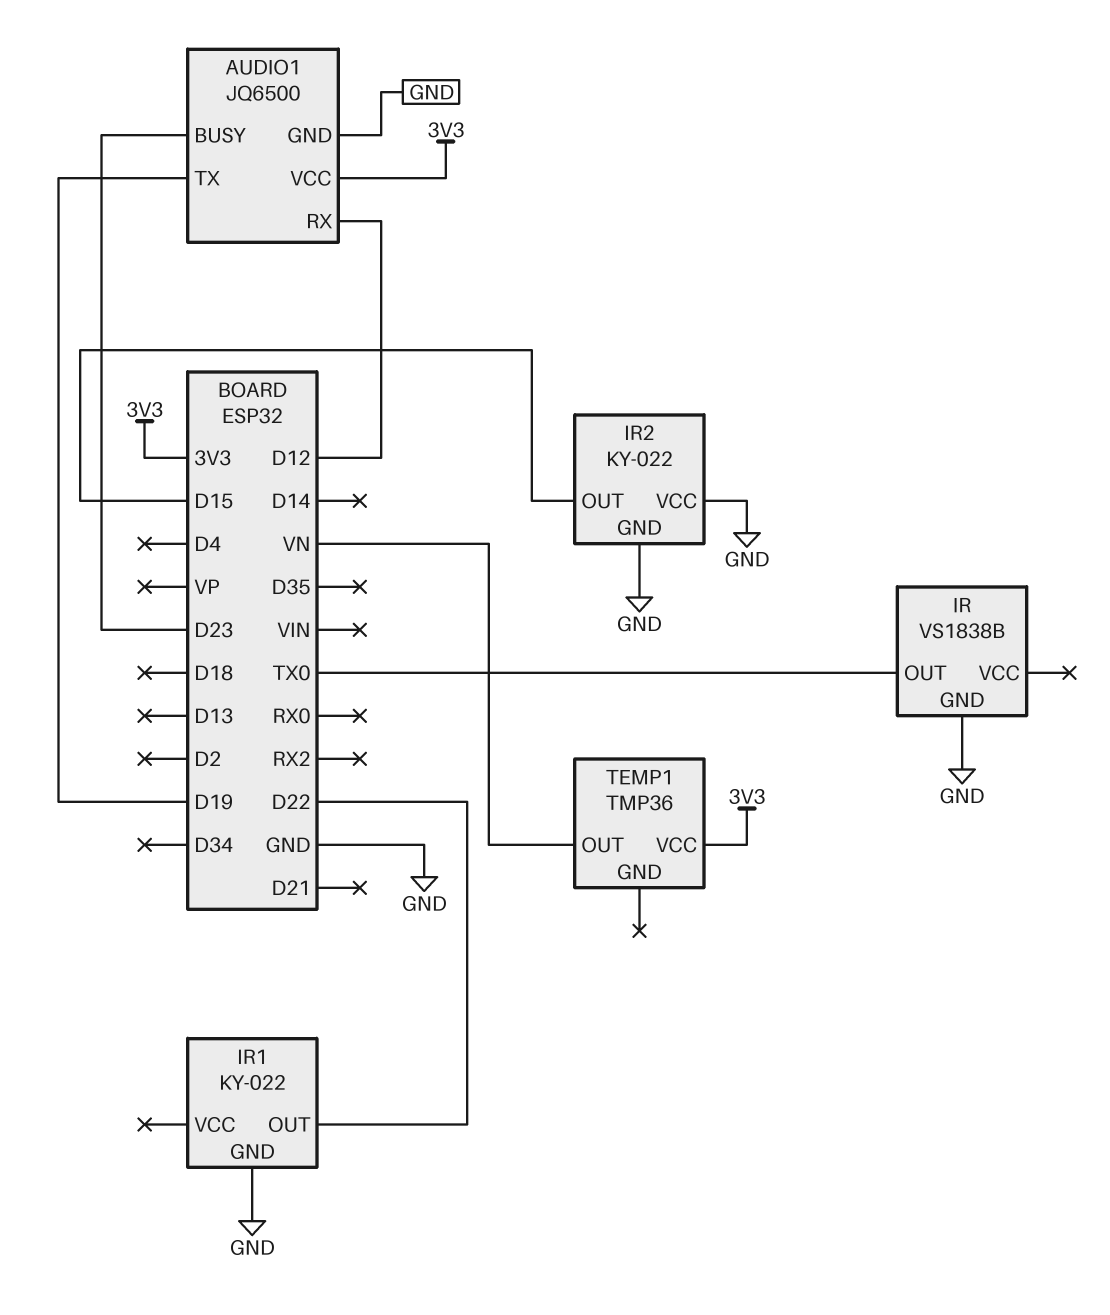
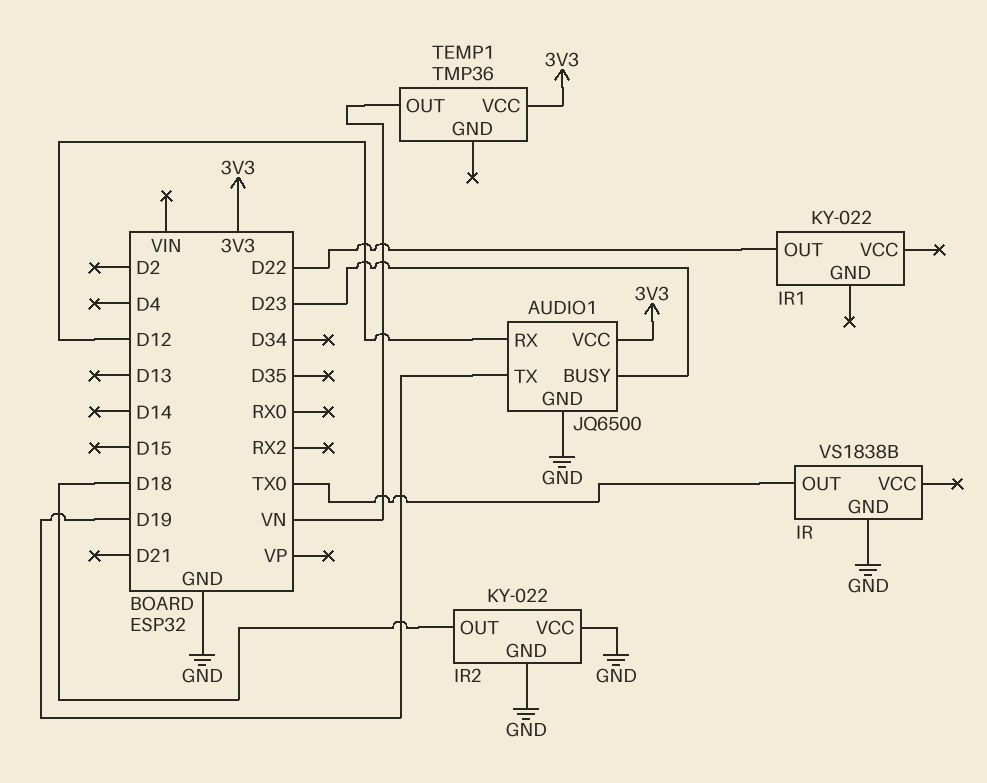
IR1 pin GND: GND -> none
IR2 pin OUT: D15 -> D18

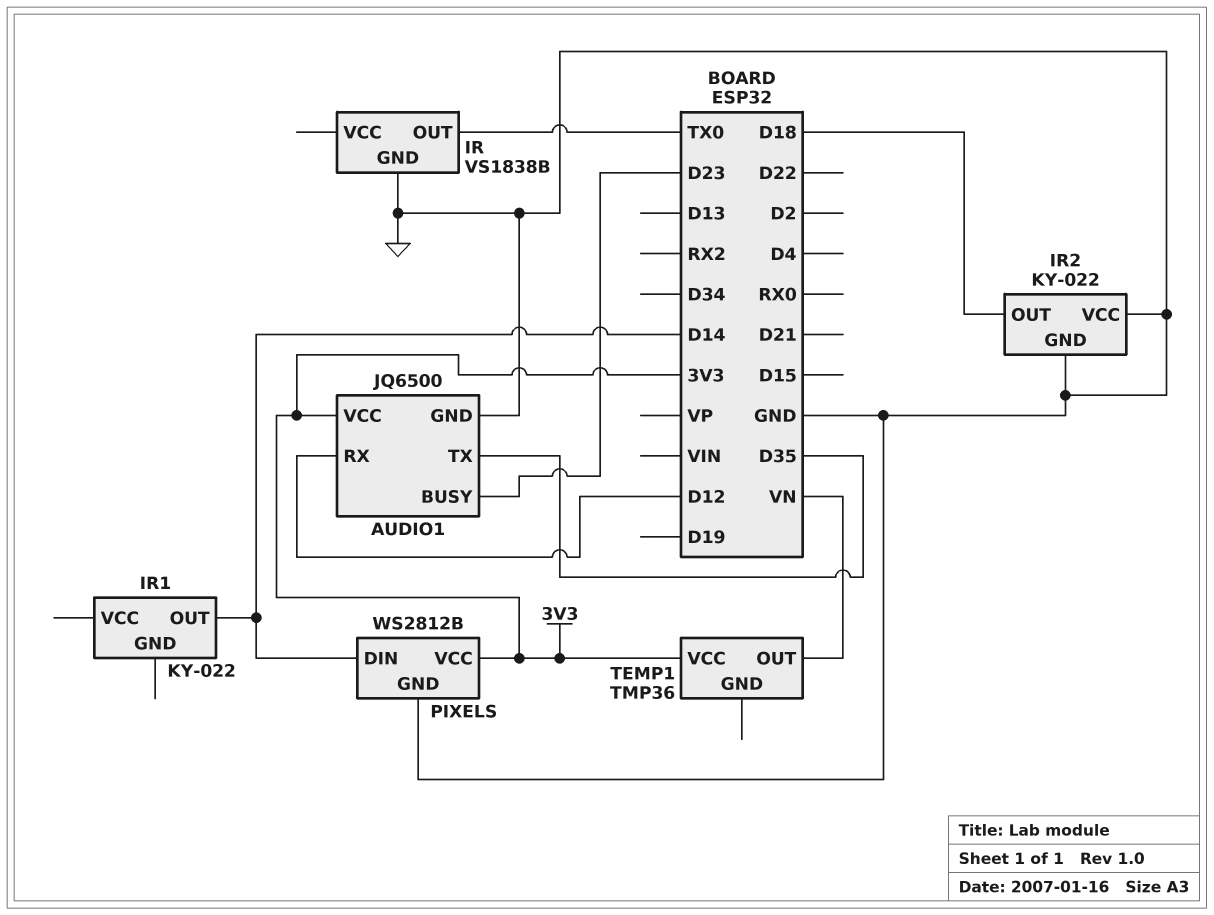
AUDIO1 pin TX: D19 -> D35
IR1 pin OUT: D22 -> D14
PIXELS: none -> WS2812B
PIXELS pin DIN: none -> D14
PIXELS pin GND: none -> GND
PIXELS pin VCC: none -> 3V3

